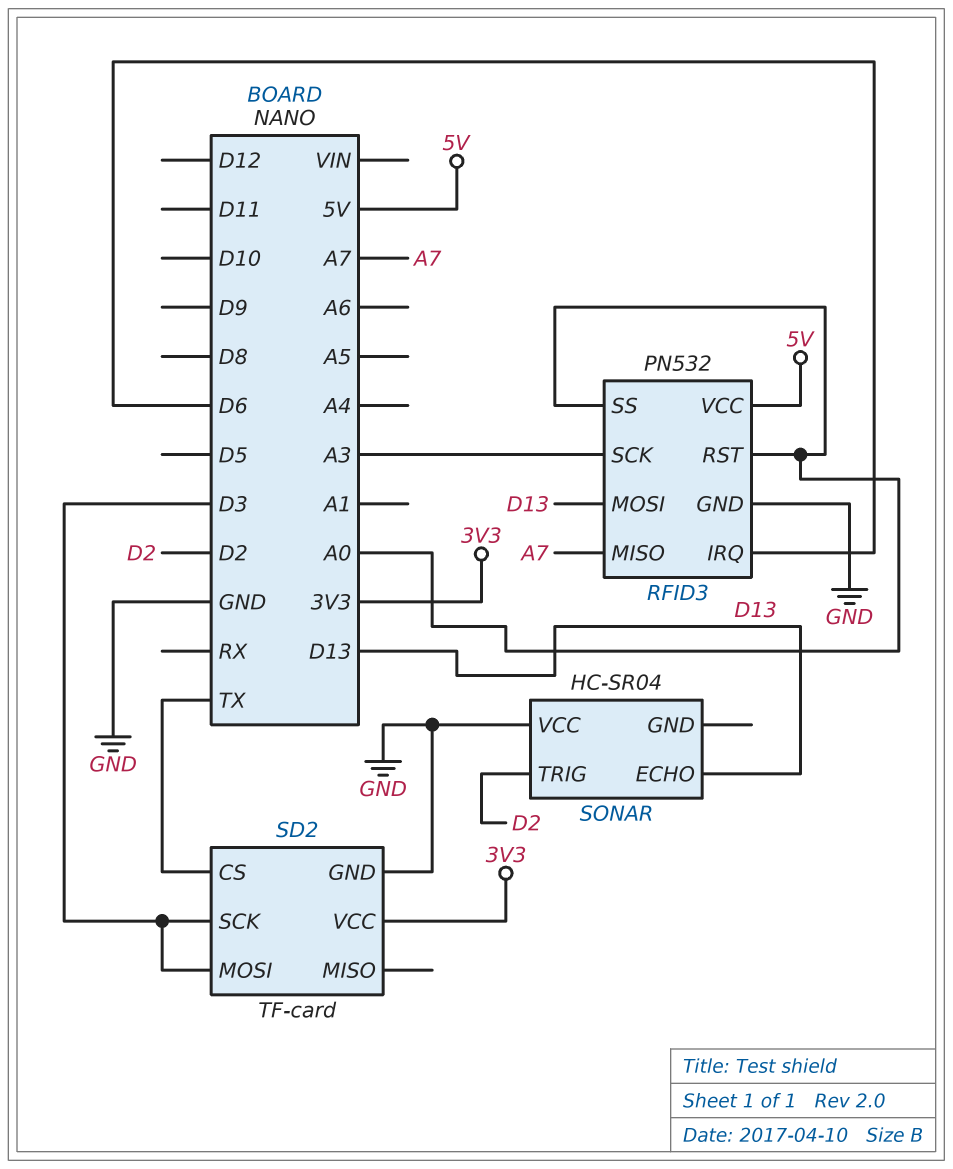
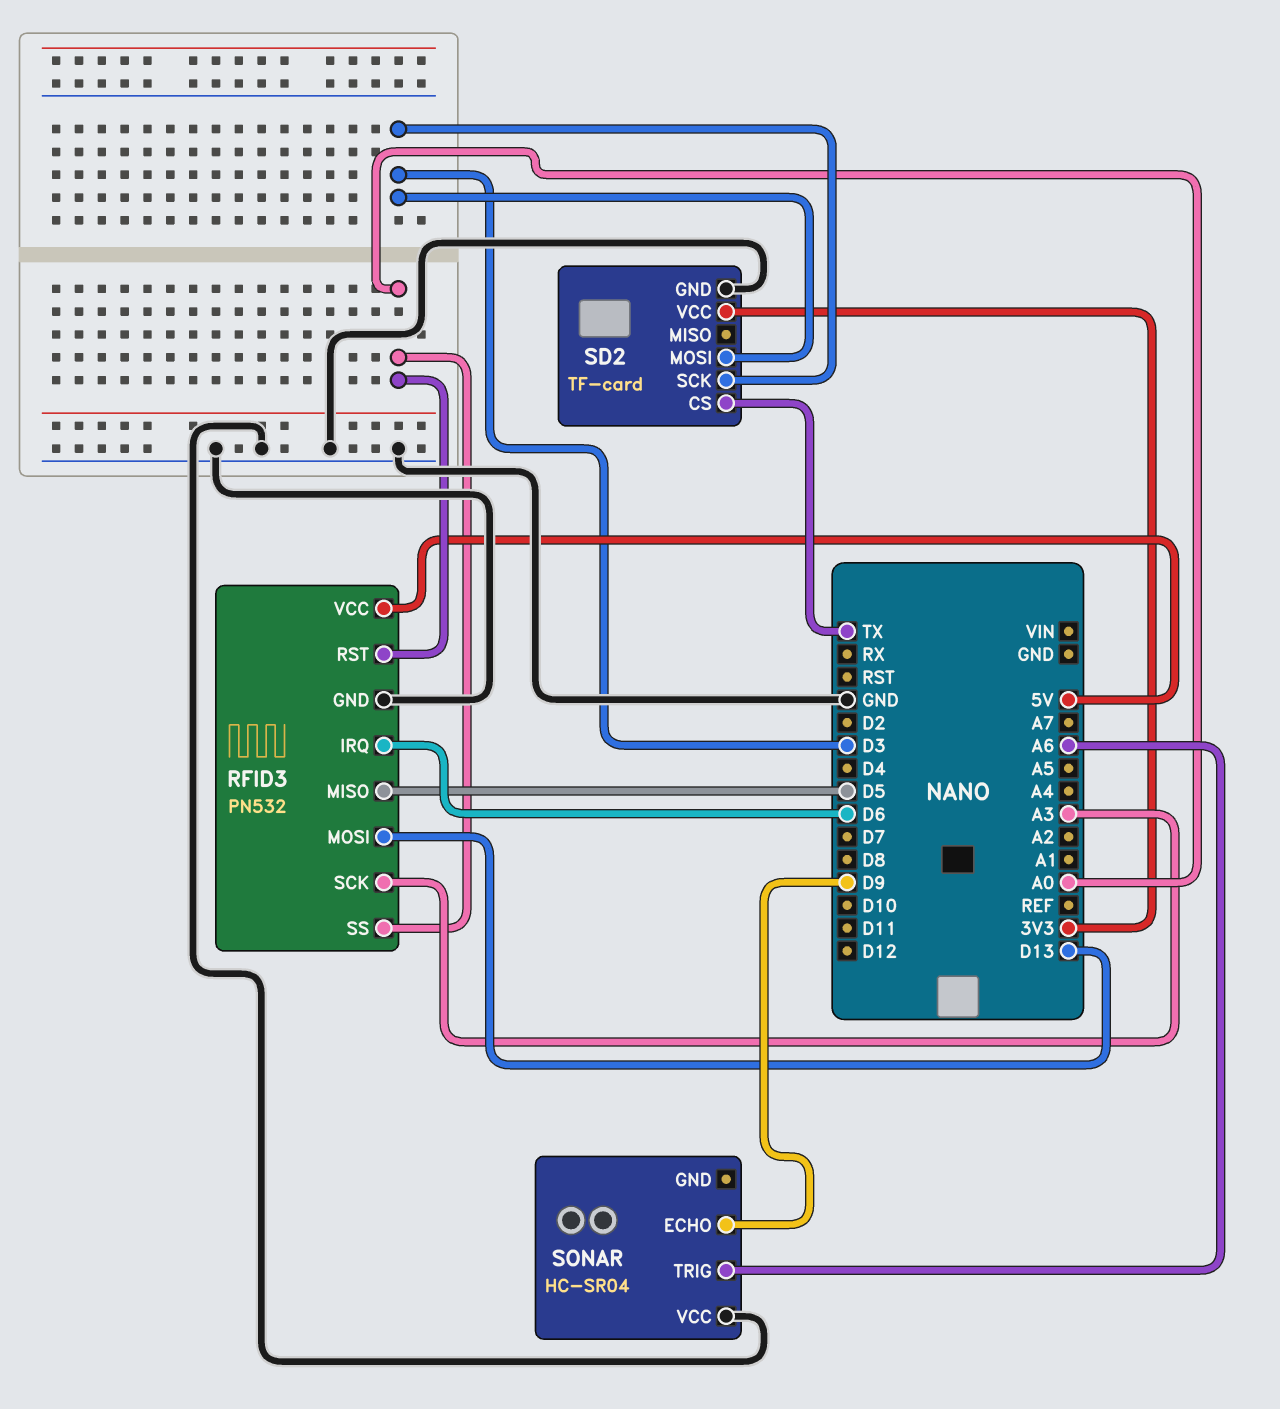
RFID3 pin MISO: A7 -> D5
SONAR pin ECHO: D13 -> D9
SONAR pin TRIG: D2 -> A6

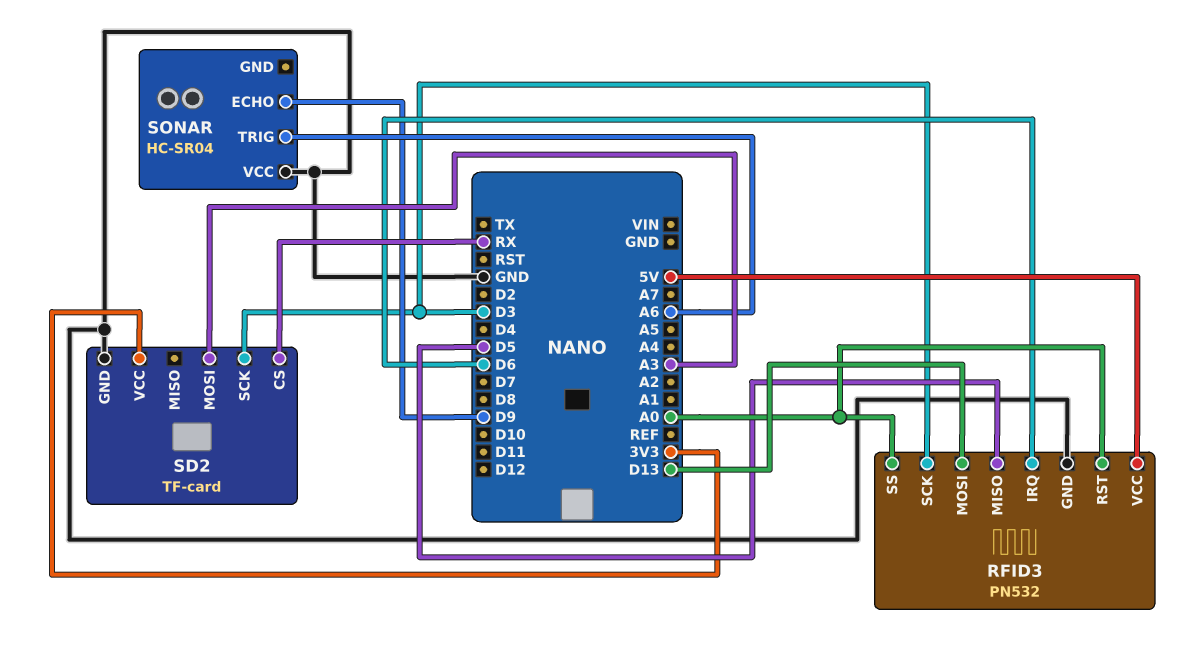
RFID3 pin SCK: A3 -> D3
SD2 pin CS: TX -> RX
SD2 pin MOSI: D3 -> A3

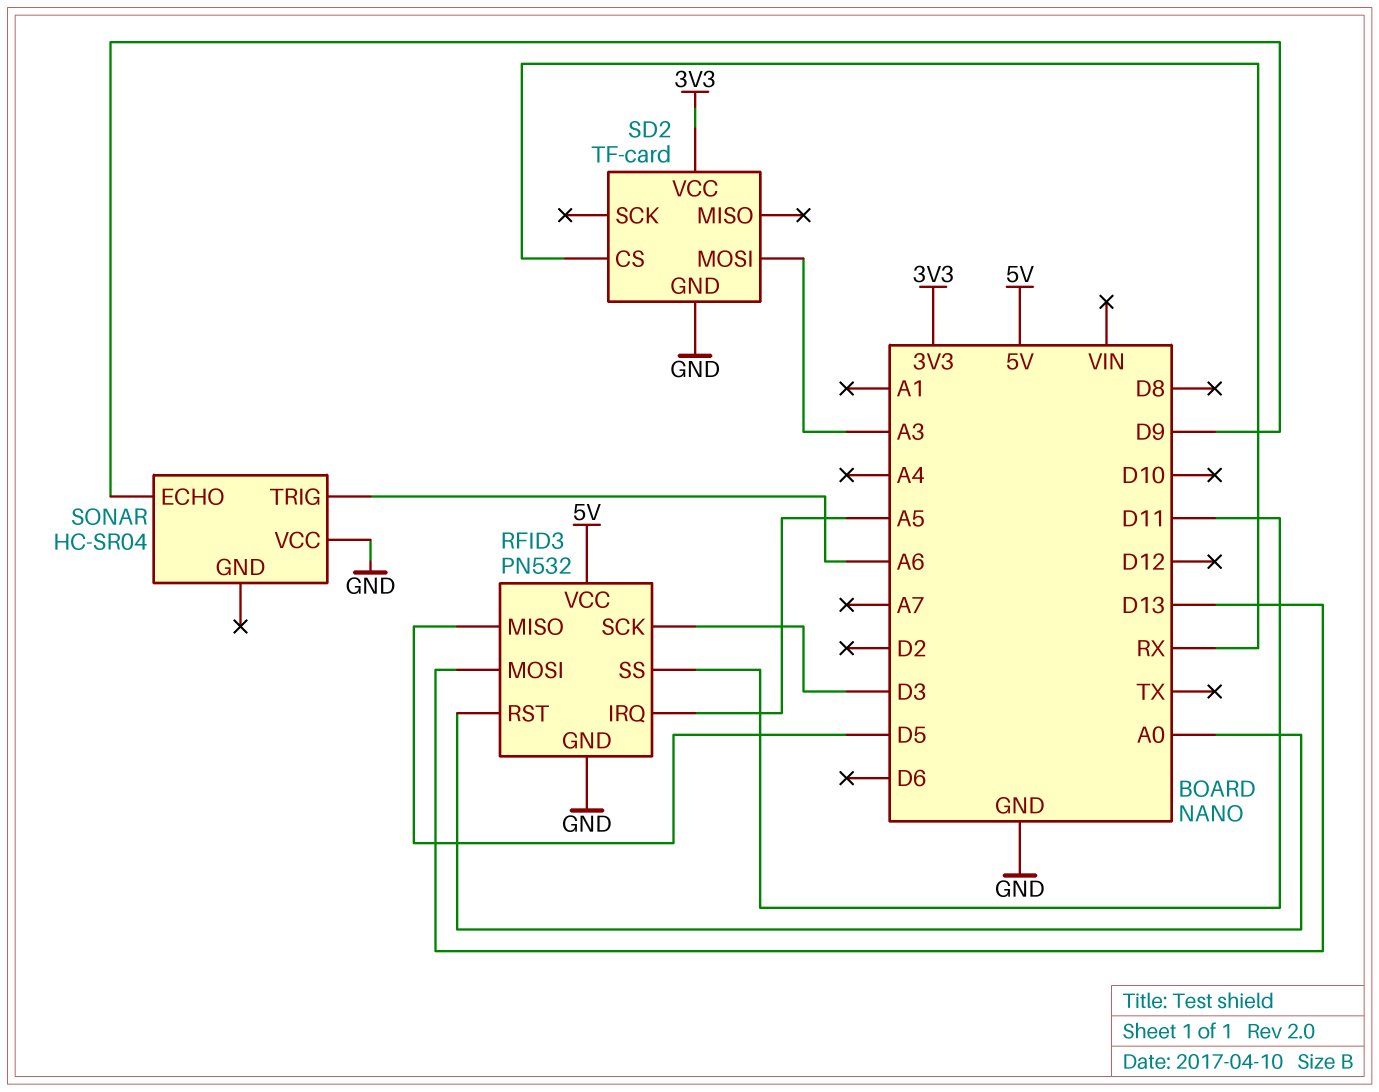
RFID3 pin IRQ: D6 -> A5
RFID3 pin SS: A0 -> D11
SD2 pin SCK: D3 -> none

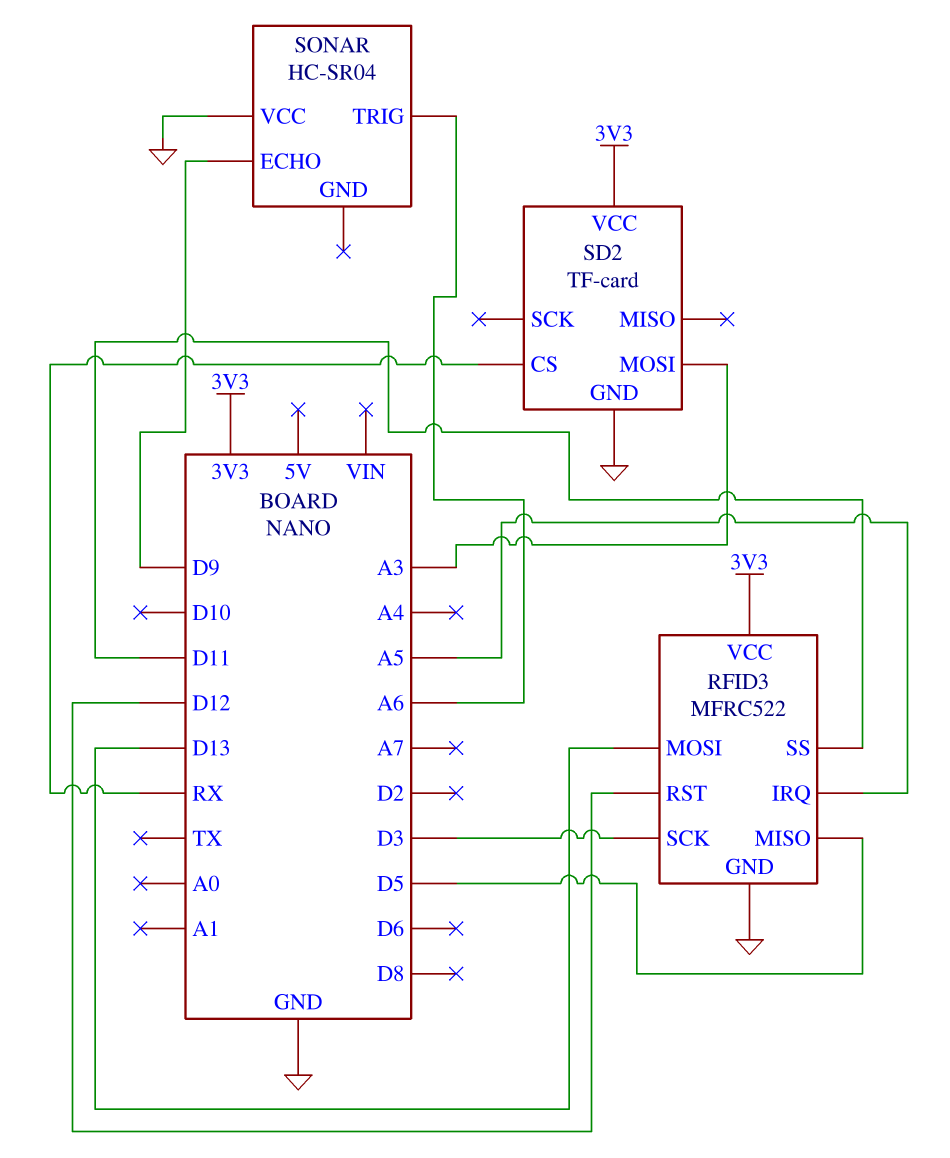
RFID3: PN532 -> MFRC522
RFID3 pin RST: A0 -> D12
RFID3 pin VCC: 5V -> 3V3

